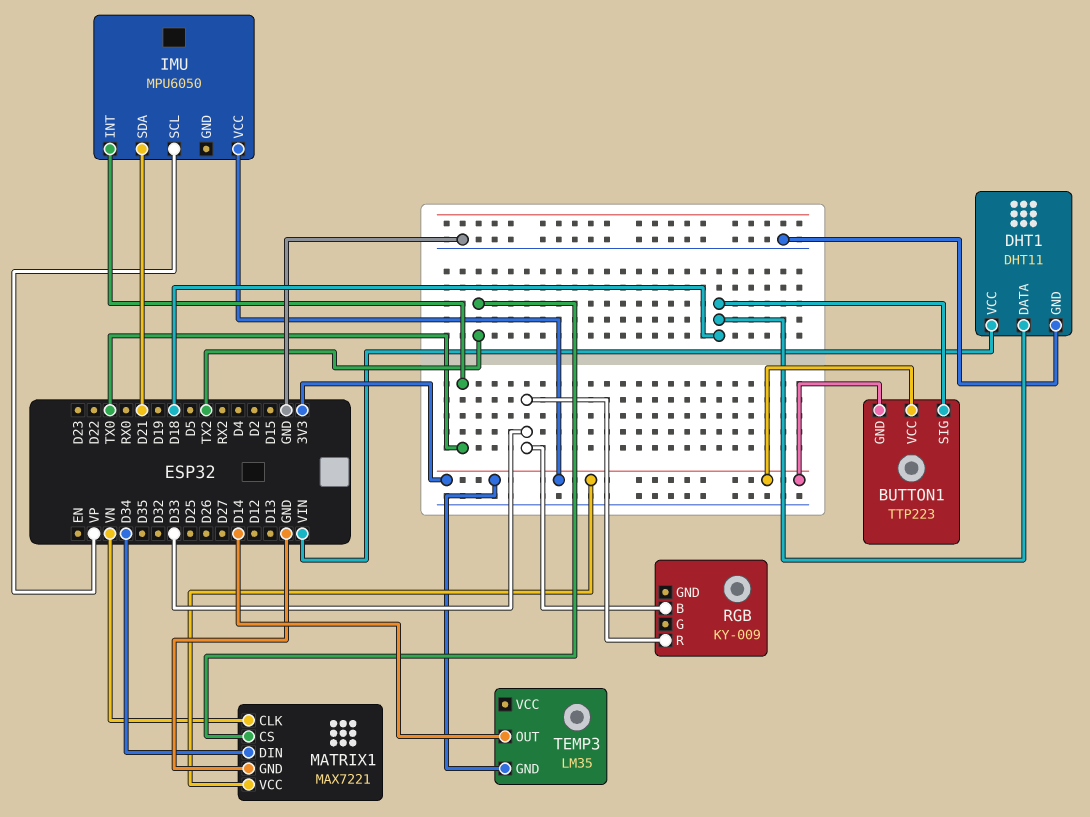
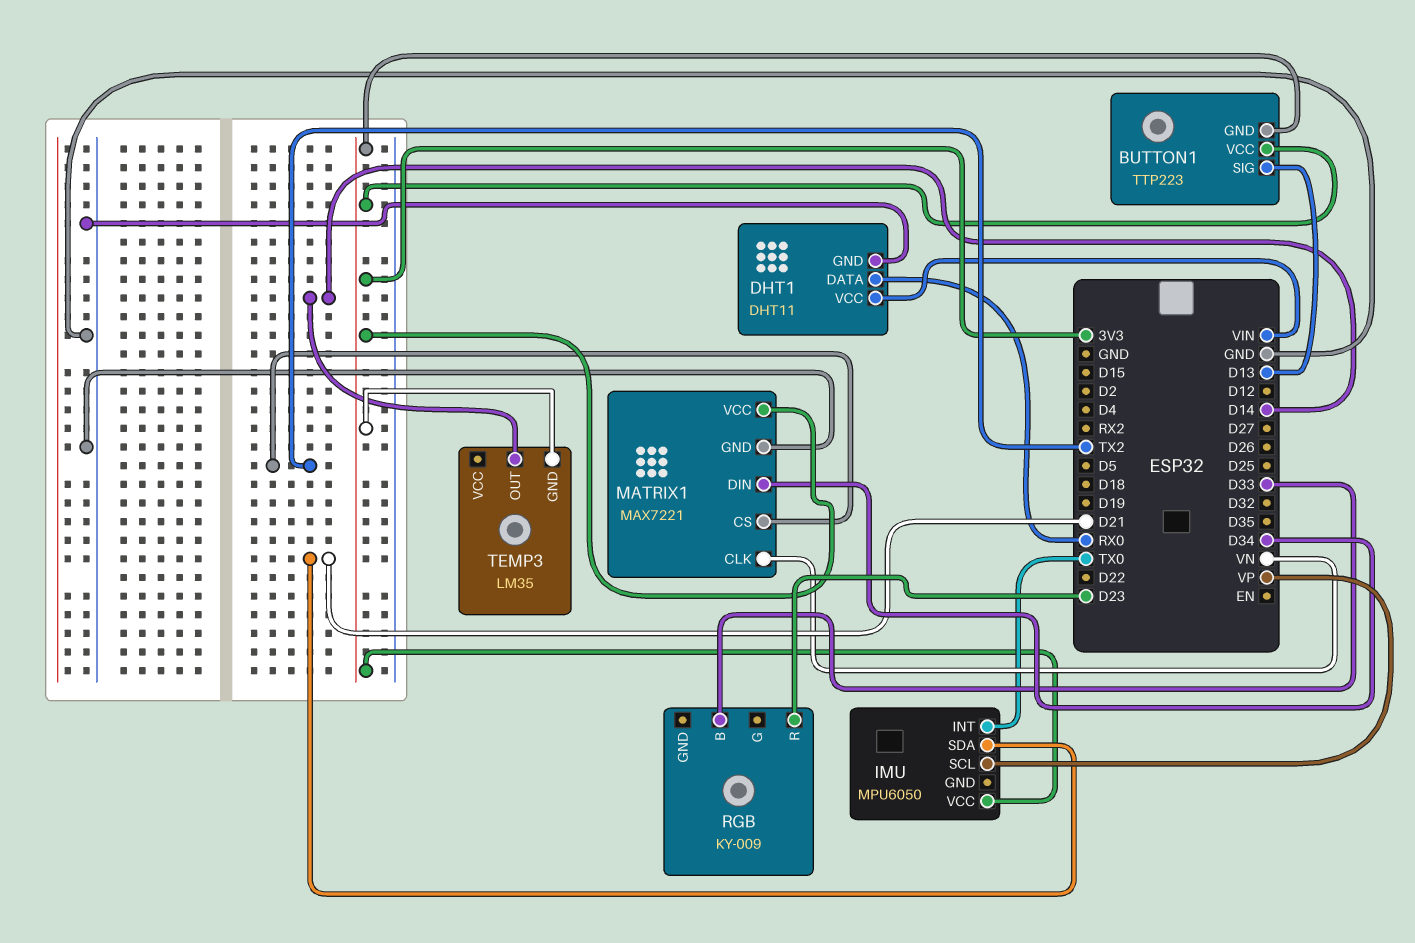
BUTTON1 pin SIG: D18 -> D13
DHT1 pin DATA: D18 -> RX0
RGB pin R: D33 -> D23

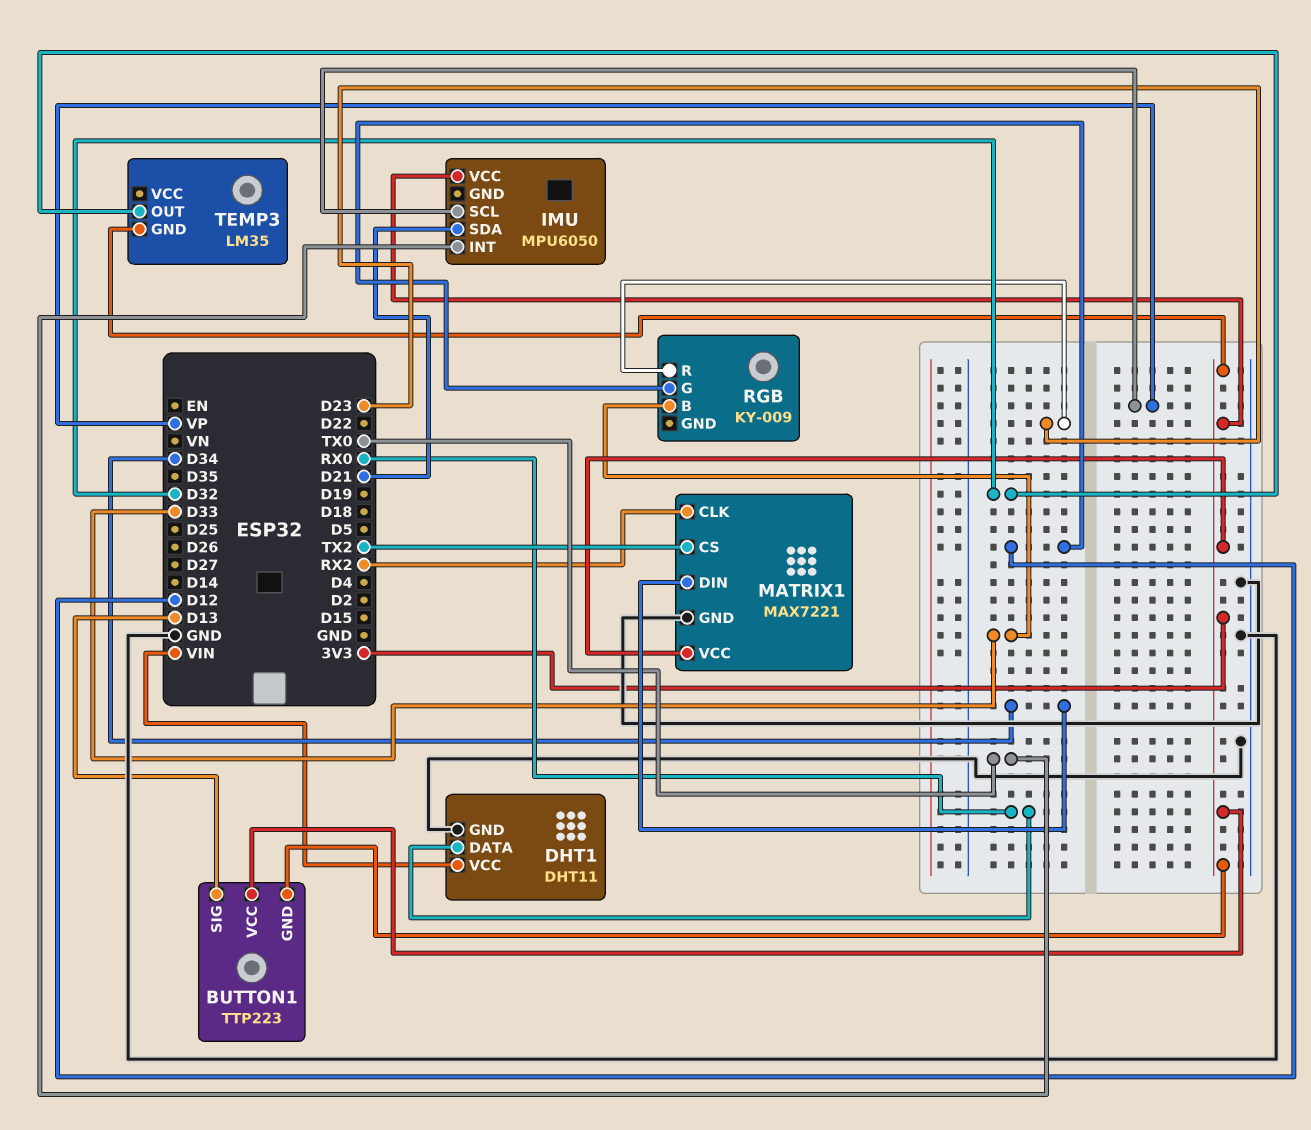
MATRIX1 pin CLK: VN -> RX2
RGB pin G: none -> D12
TEMP3 pin OUT: D14 -> D32

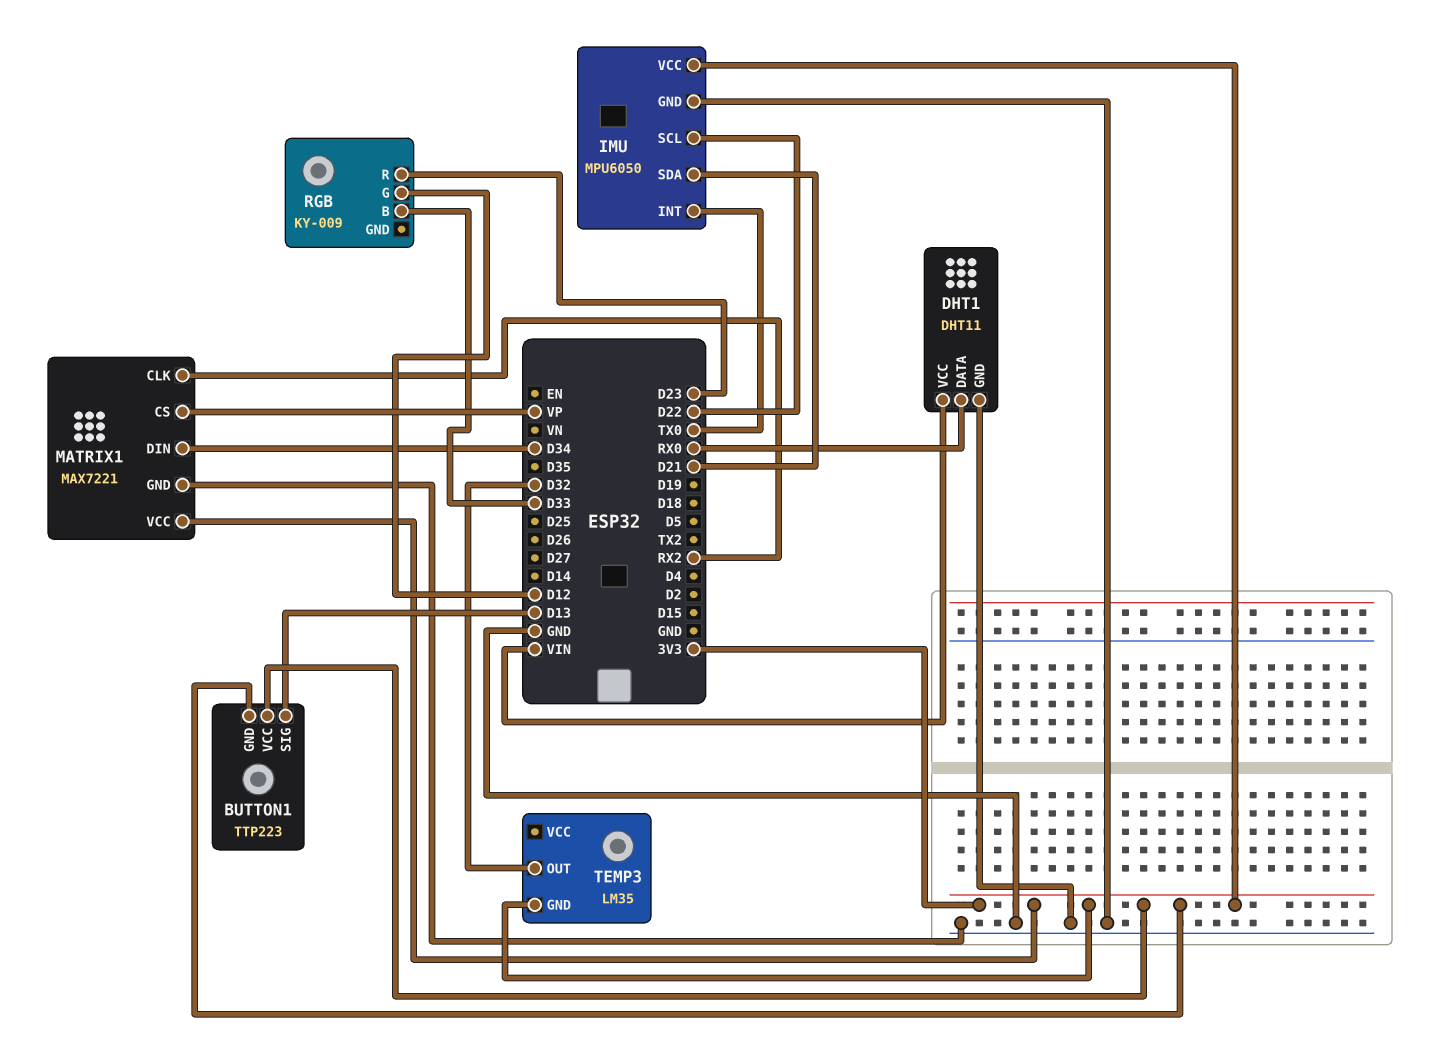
IMU pin GND: none -> GND
IMU pin SCL: VP -> D22
MATRIX1 pin CS: TX2 -> VP

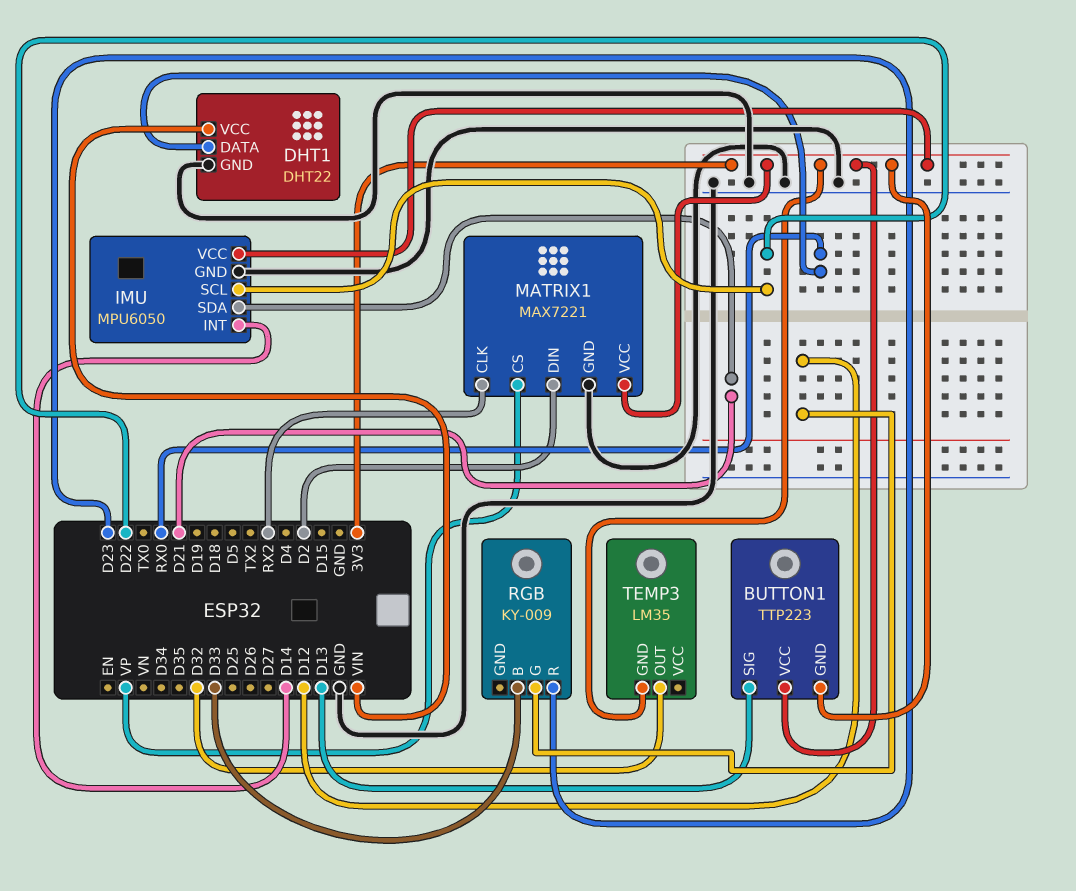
DHT1: DHT11 -> DHT22
IMU pin INT: TX0 -> D14
MATRIX1 pin DIN: D34 -> D2

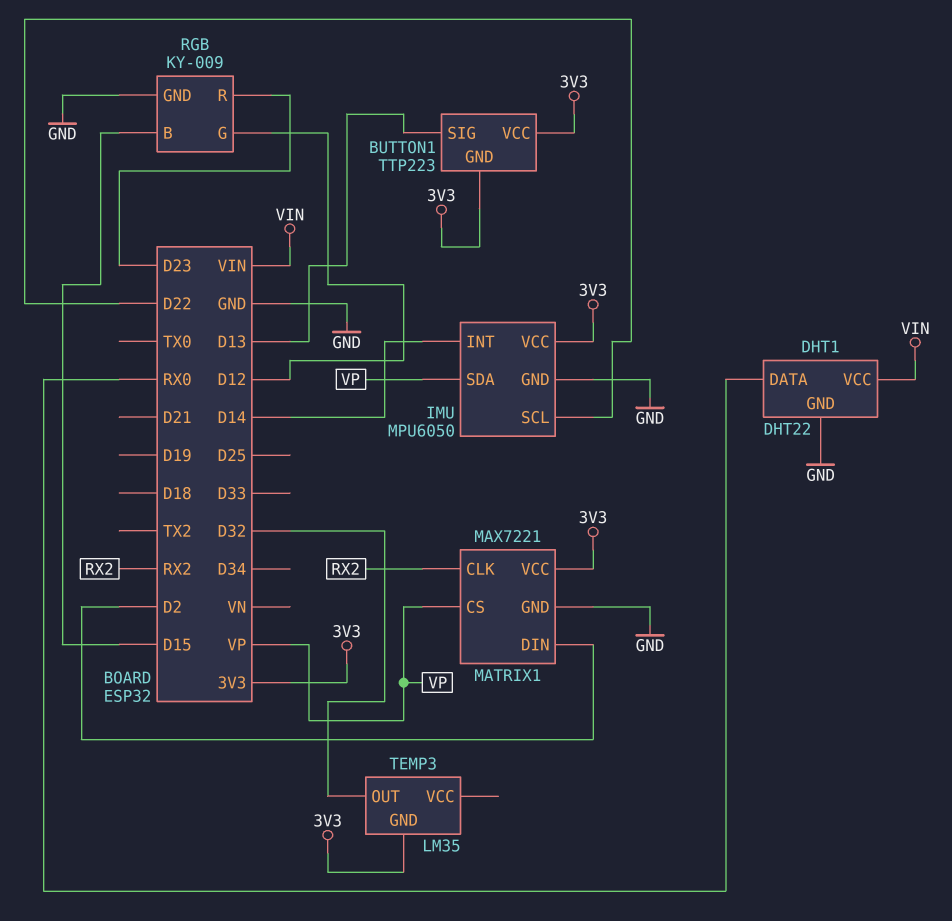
IMU pin SDA: D21 -> VP
RGB pin B: D33 -> D15
RGB pin GND: none -> GND

